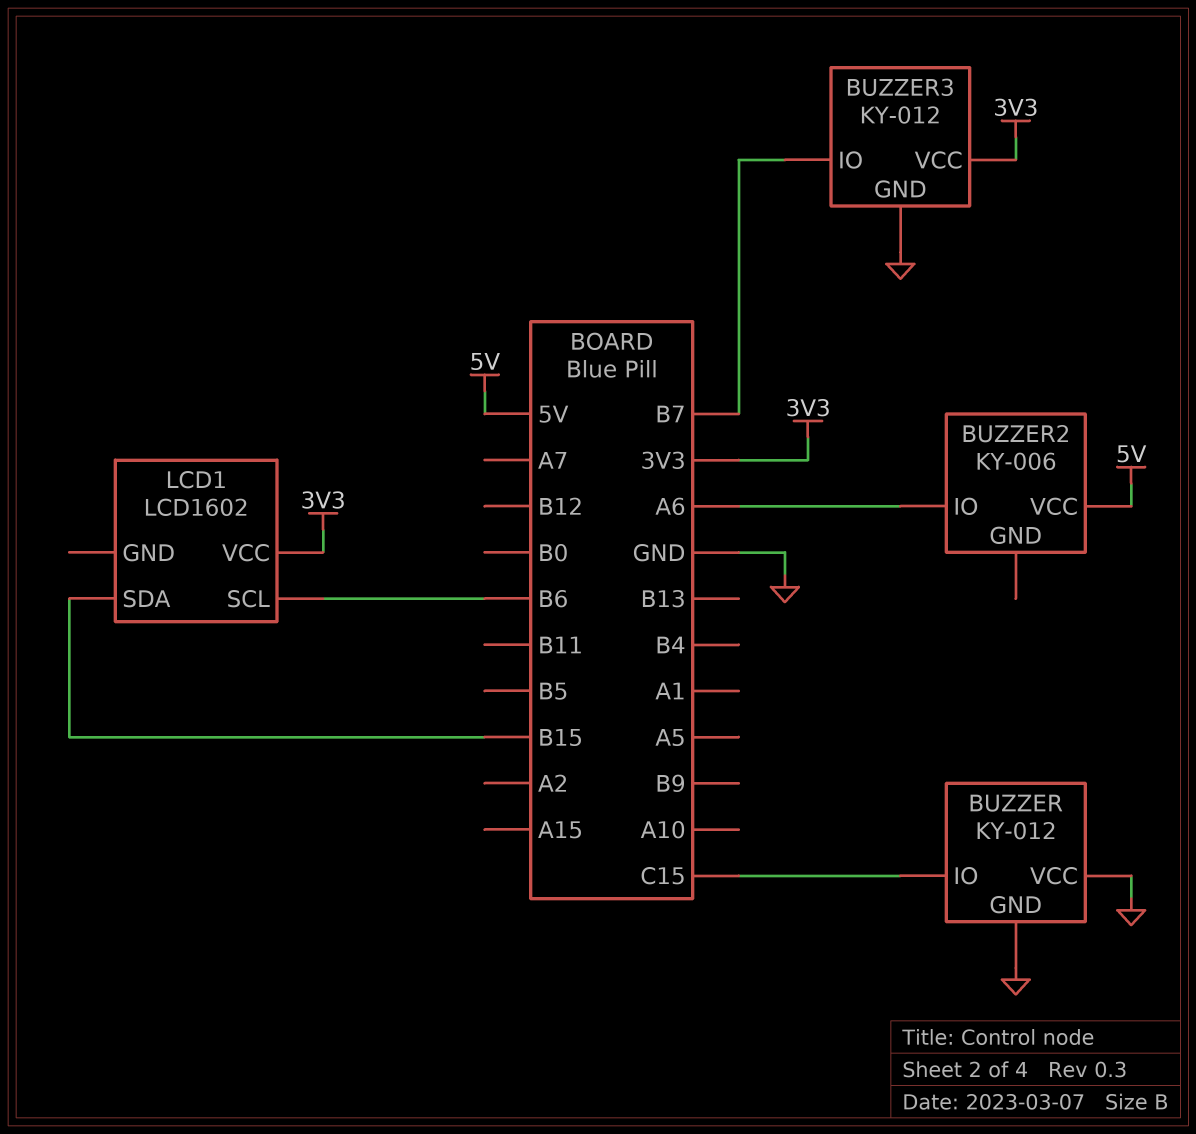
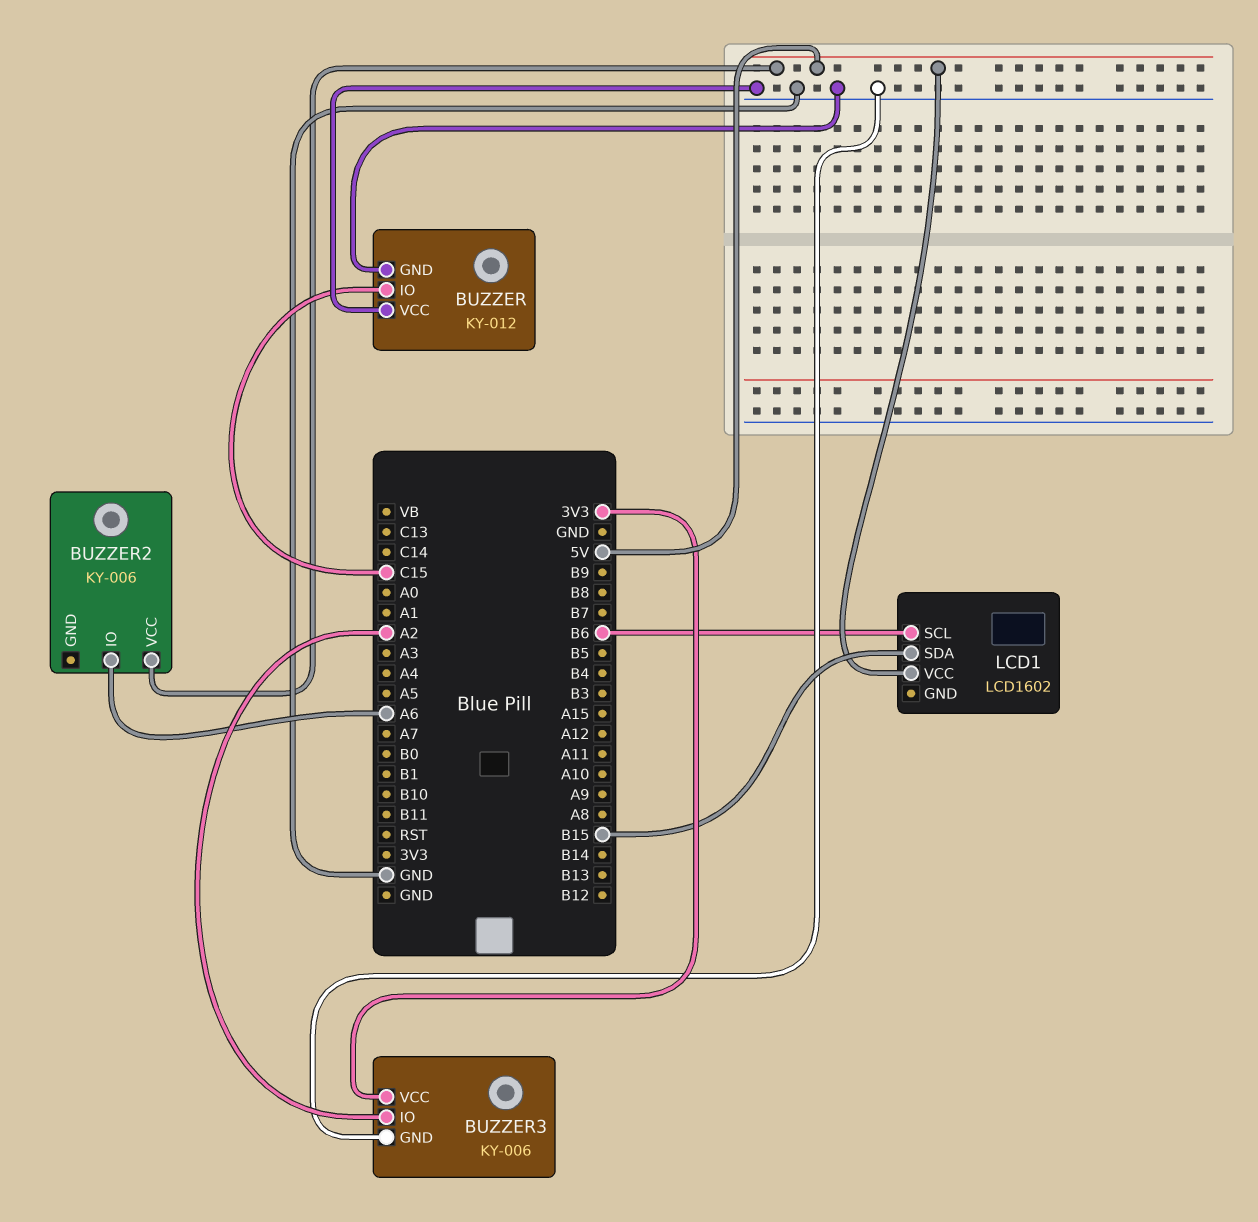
BUZZER3: KY-012 -> KY-006
BUZZER3 pin IO: B7 -> A2
LCD1 pin VCC: 3V3 -> 5V

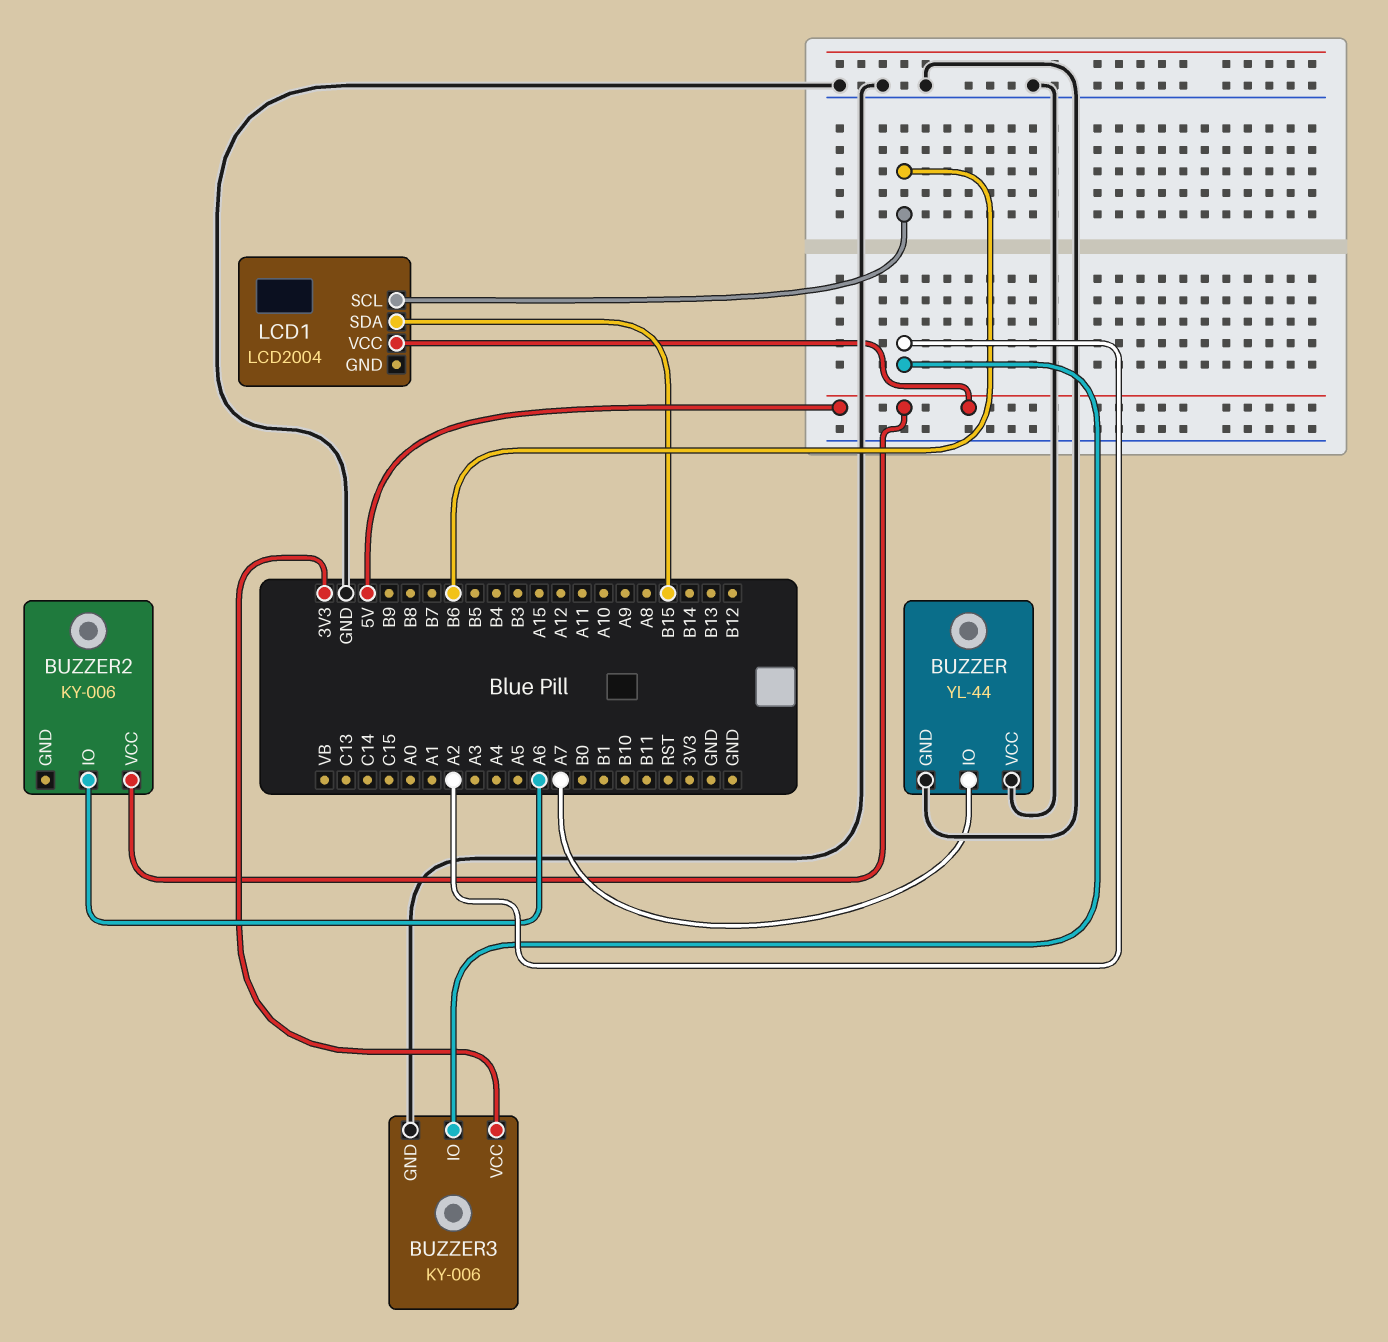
BUZZER: KY-012 -> YL-44
BUZZER pin IO: C15 -> A7
LCD1: LCD1602 -> LCD2004

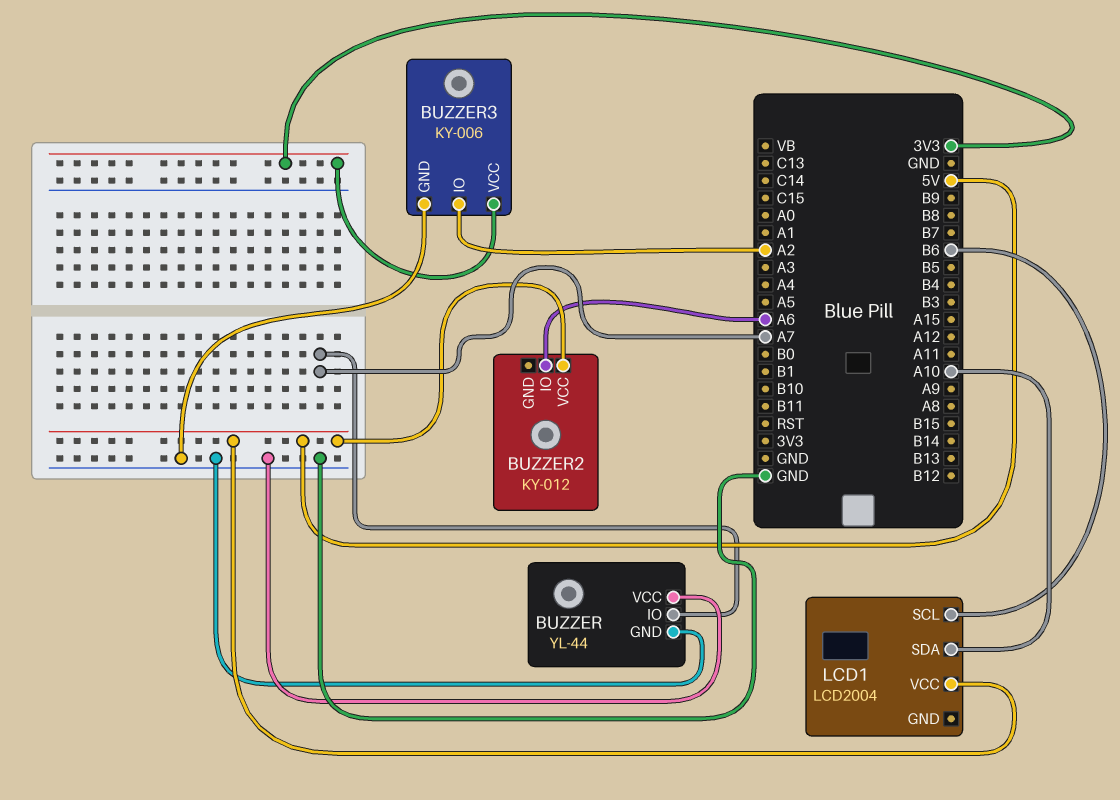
BUZZER2: KY-006 -> KY-012
LCD1 pin SDA: B15 -> A10

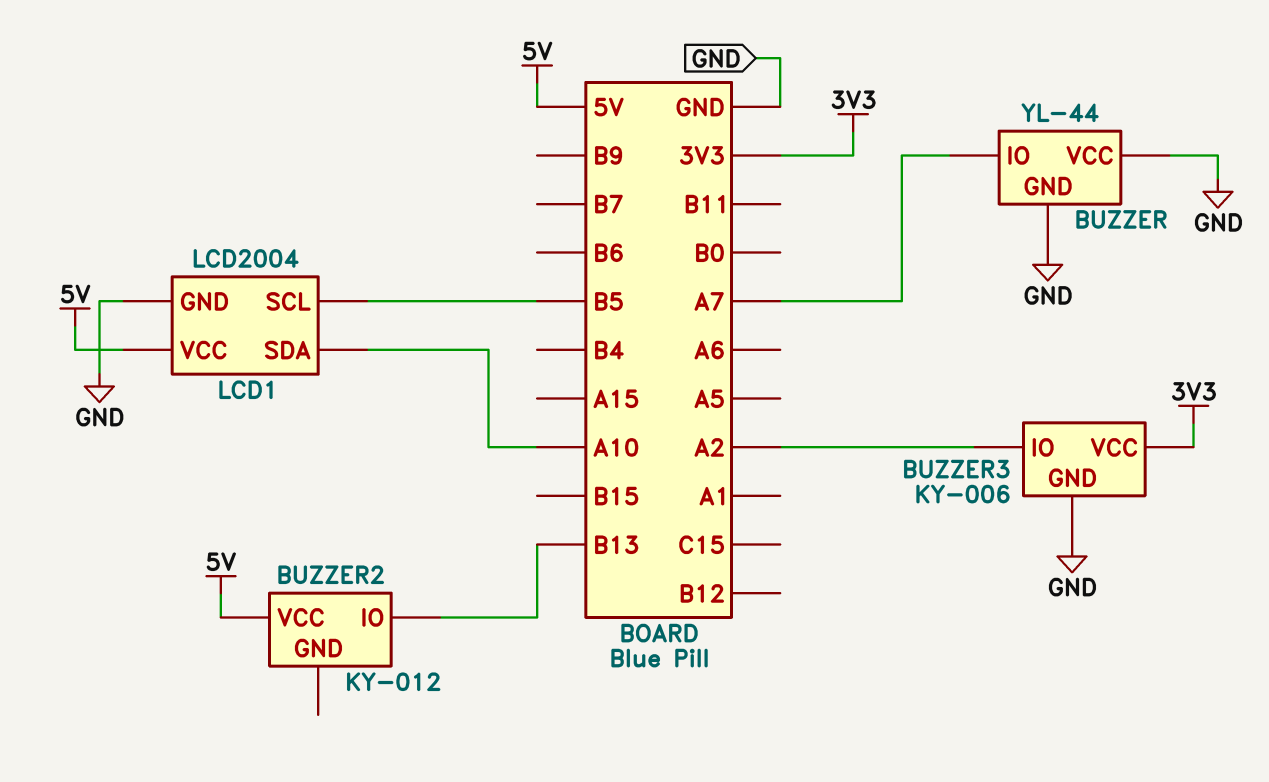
BUZZER2 pin IO: A6 -> B13
LCD1 pin GND: none -> GND
LCD1 pin SCL: B6 -> B5

